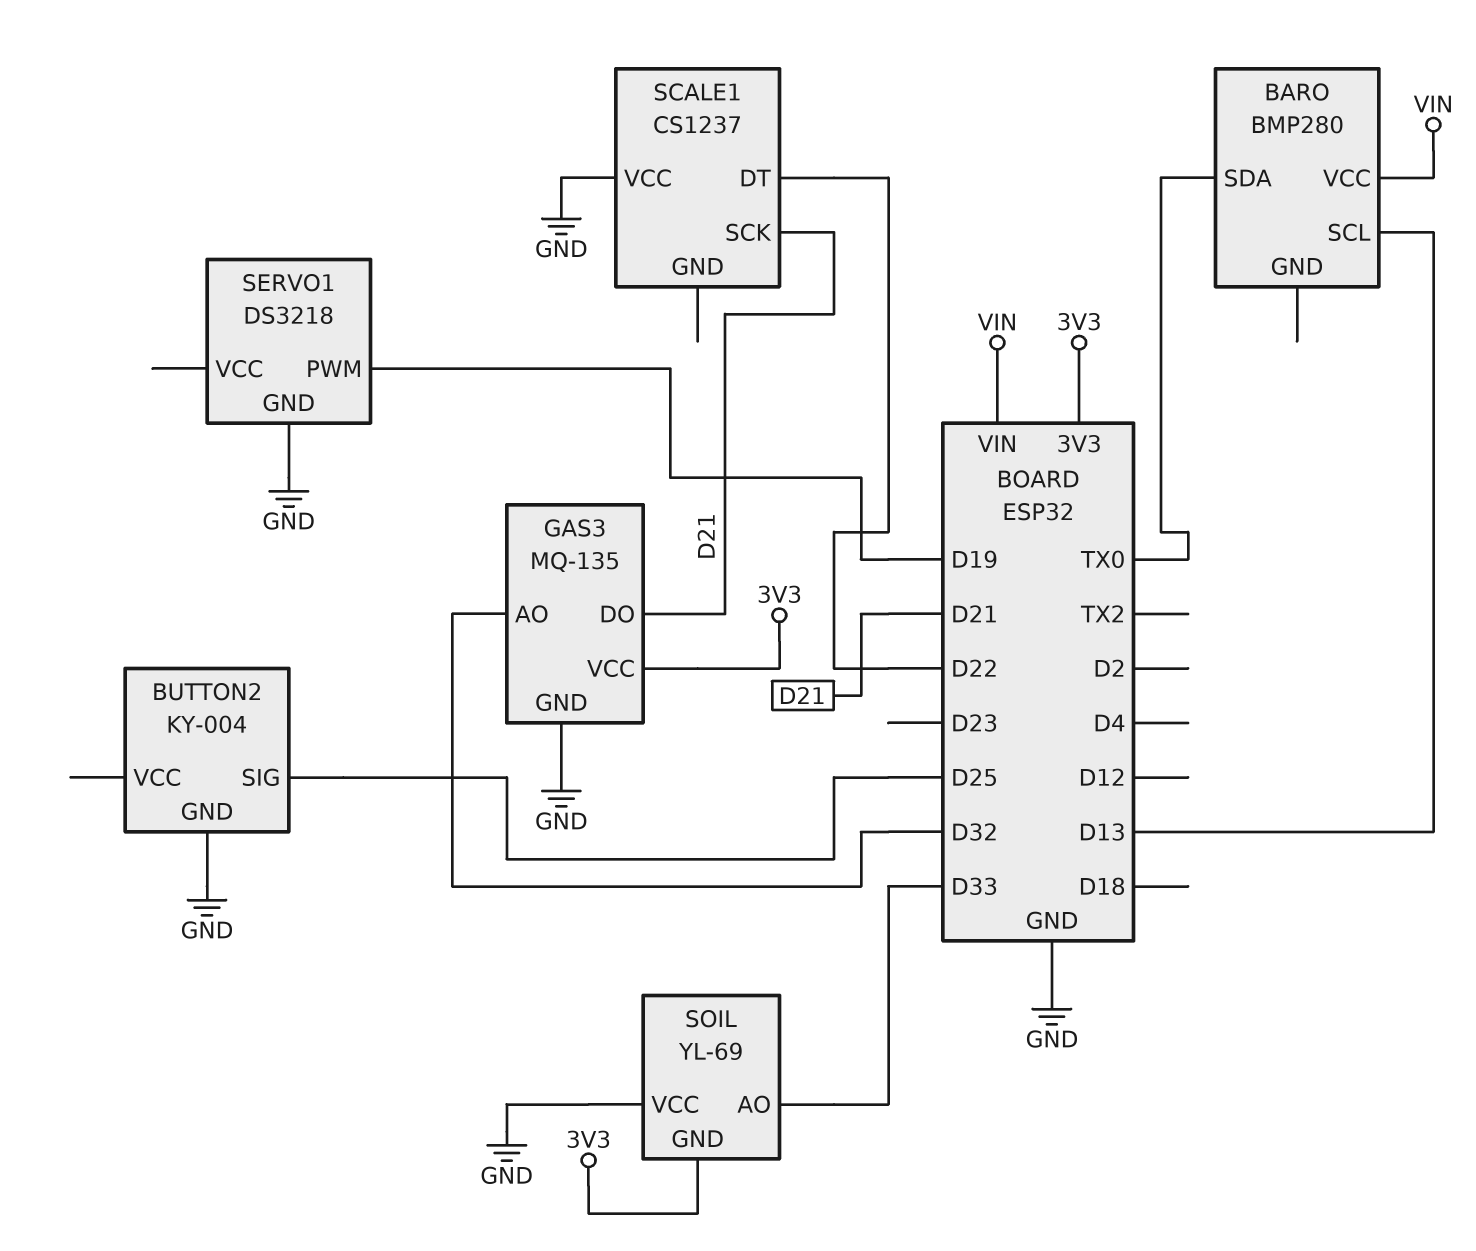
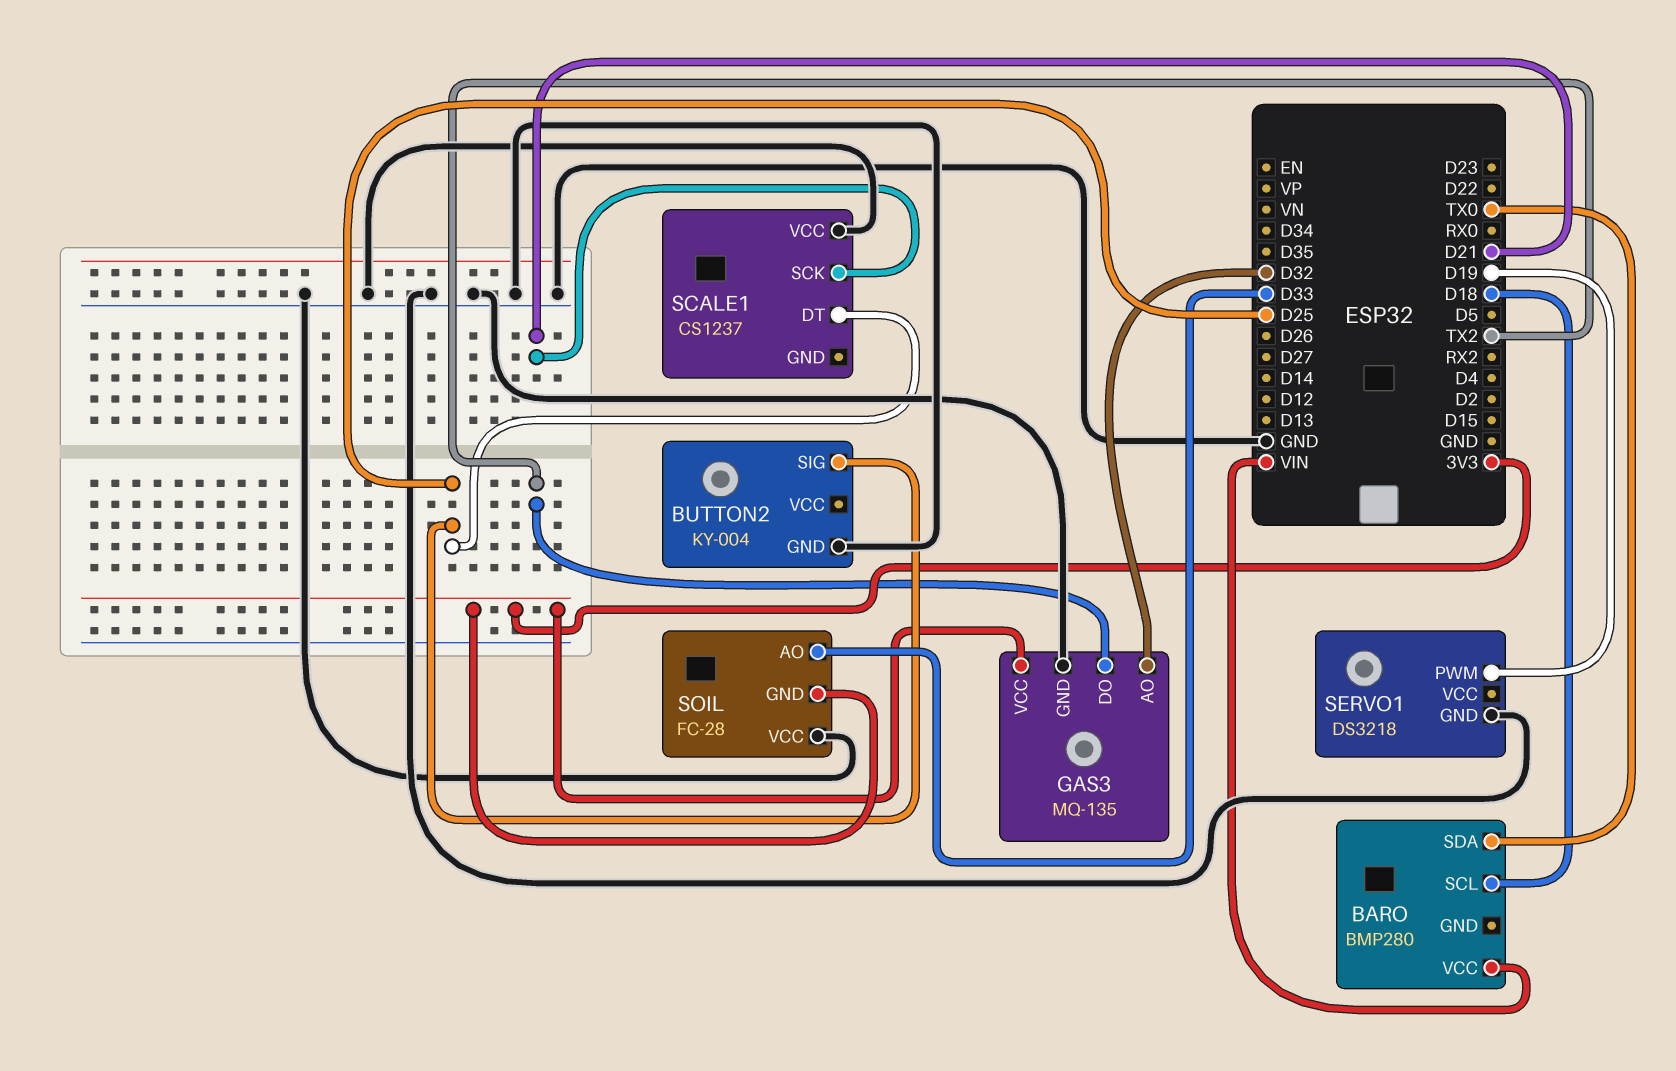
BARO pin SCL: D13 -> D18
GAS3 pin DO: D21 -> TX2
SCALE1 pin DT: D22 -> D25
SOIL: YL-69 -> FC-28

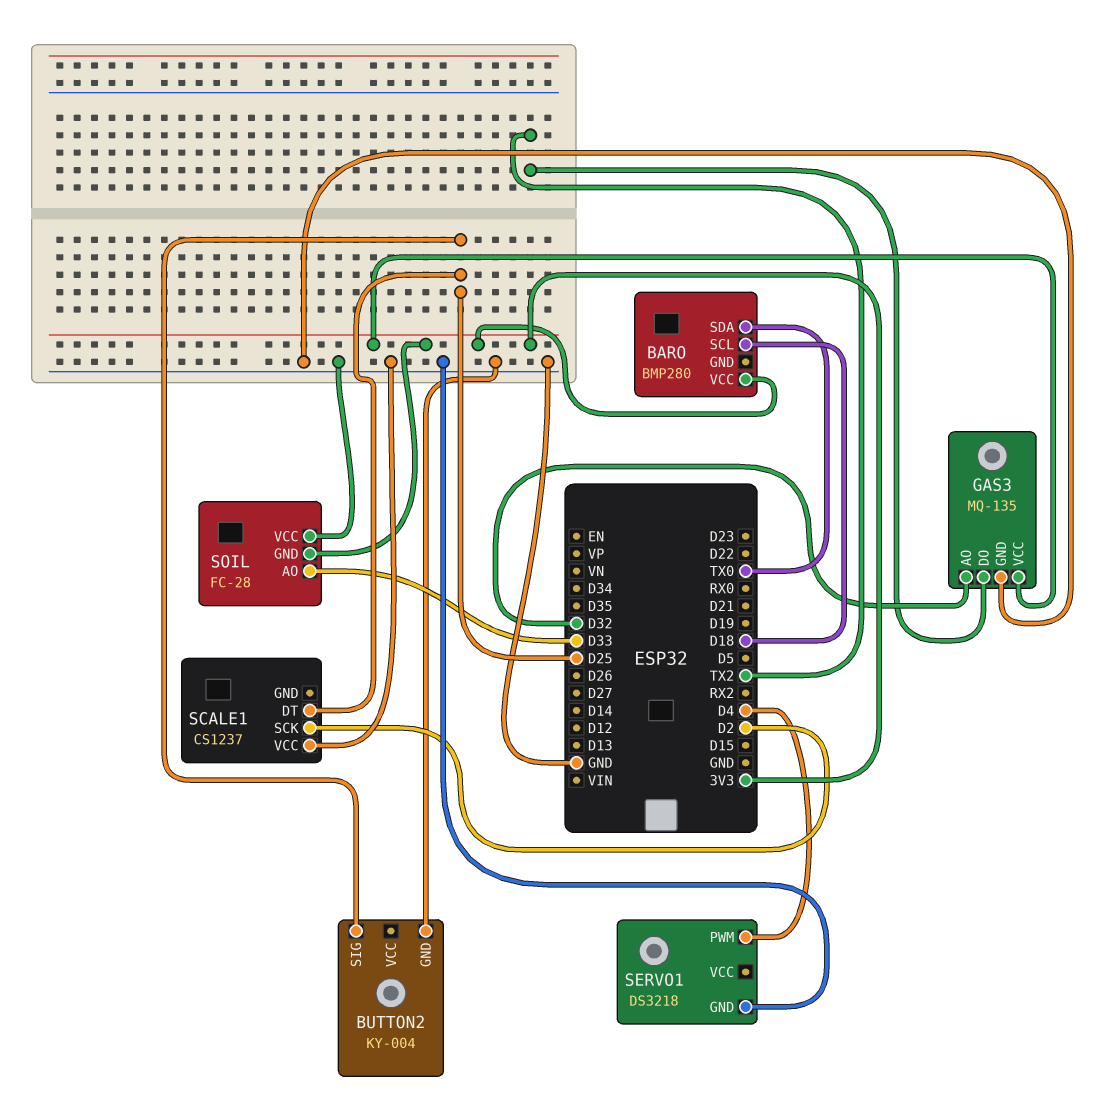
BARO pin VCC: VIN -> 3V3
SCALE1 pin SCK: D21 -> D2
SERVO1 pin PWM: D19 -> D4

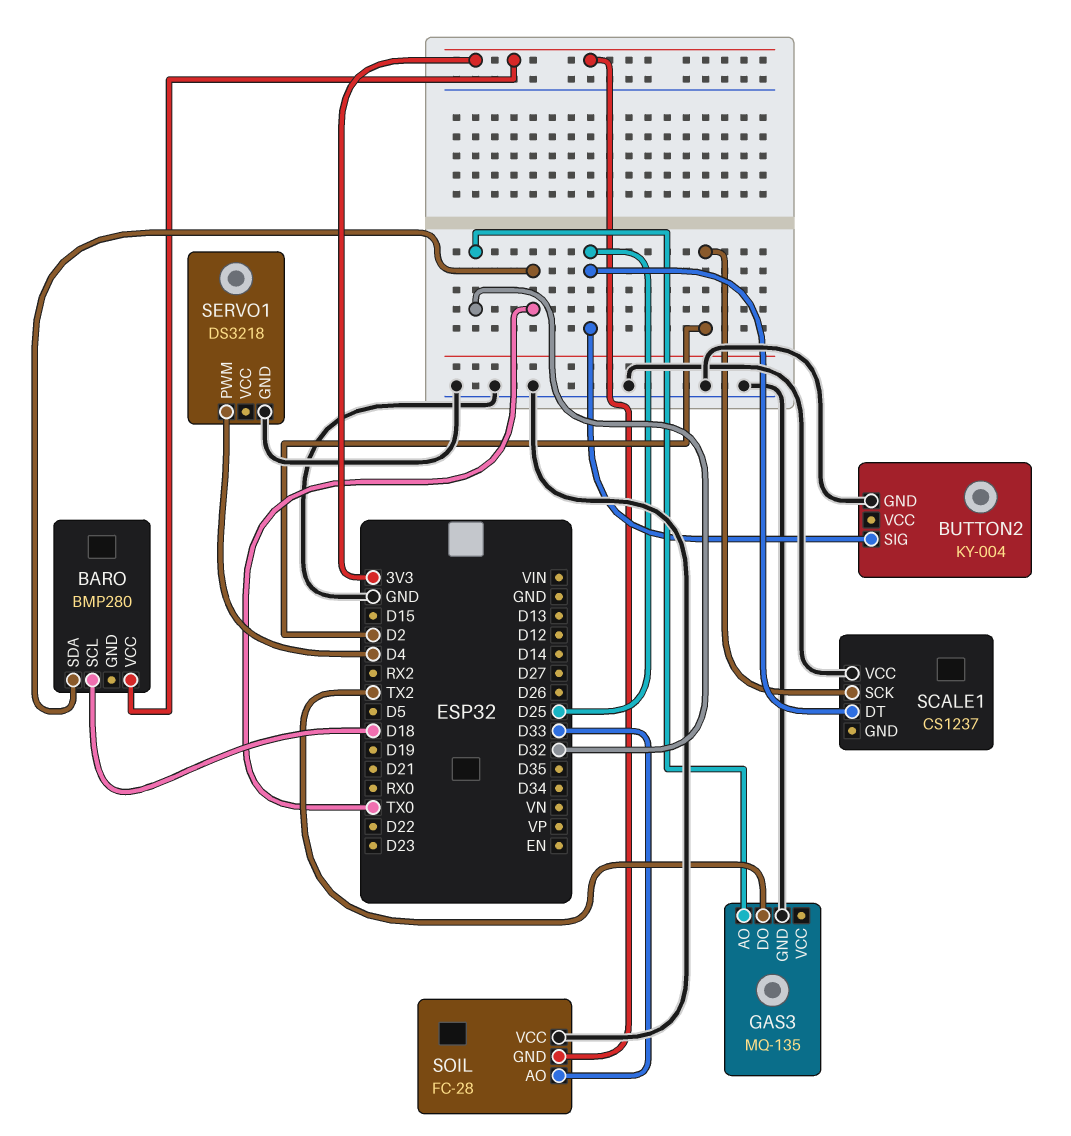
GAS3 pin VCC: 3V3 -> none

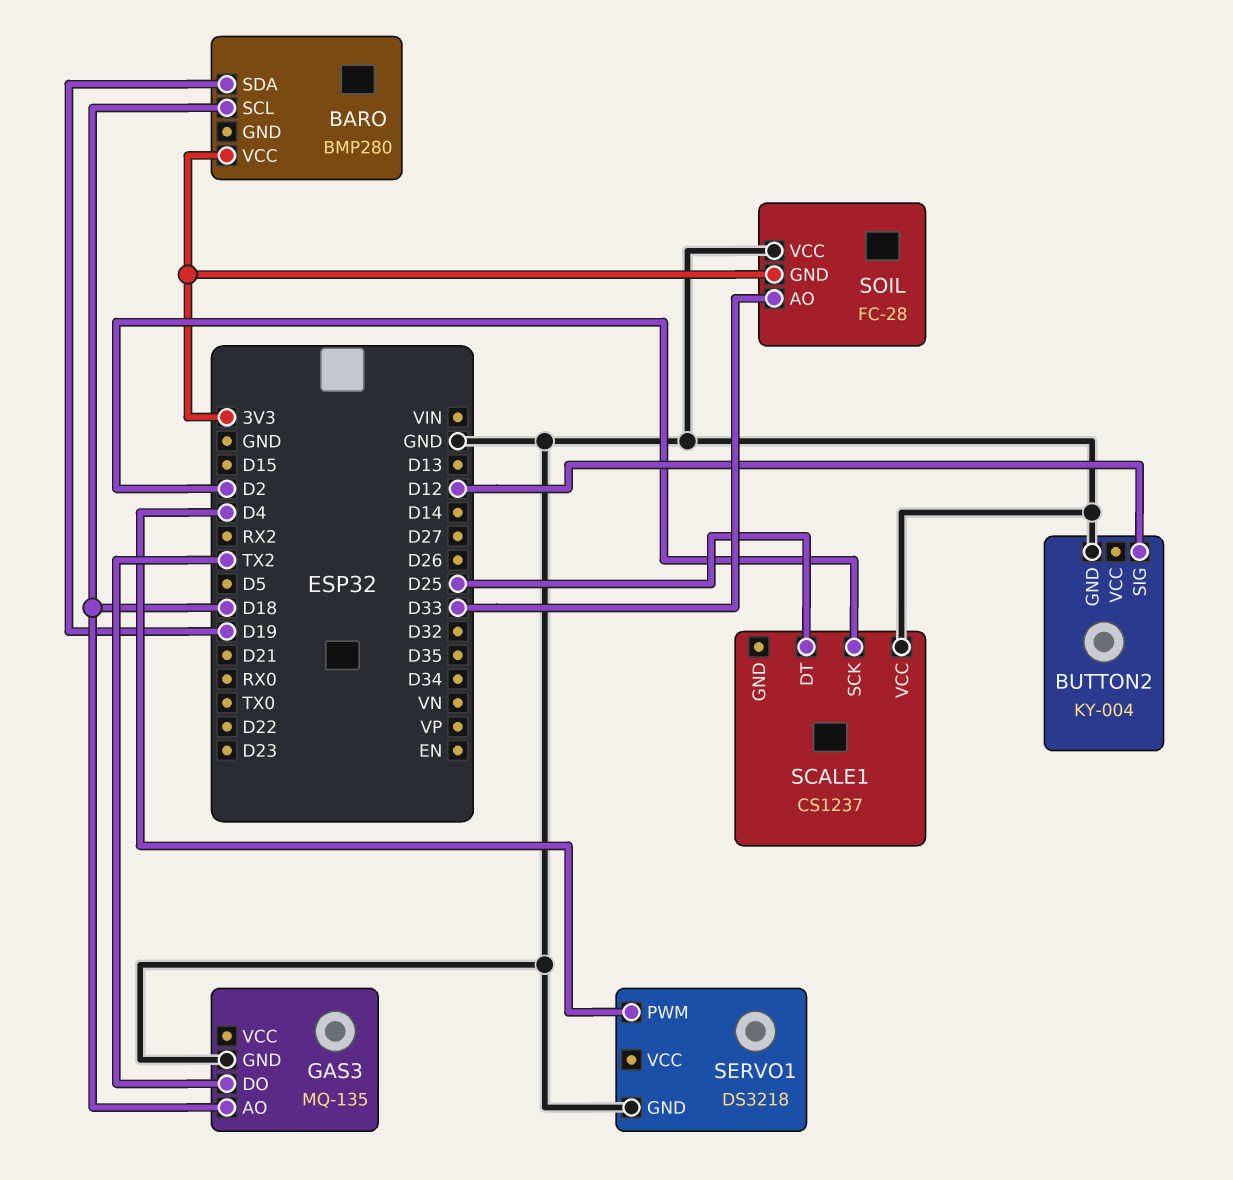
BARO pin SDA: TX0 -> D19
BUTTON2 pin SIG: D25 -> D12
GAS3 pin AO: D32 -> D18

